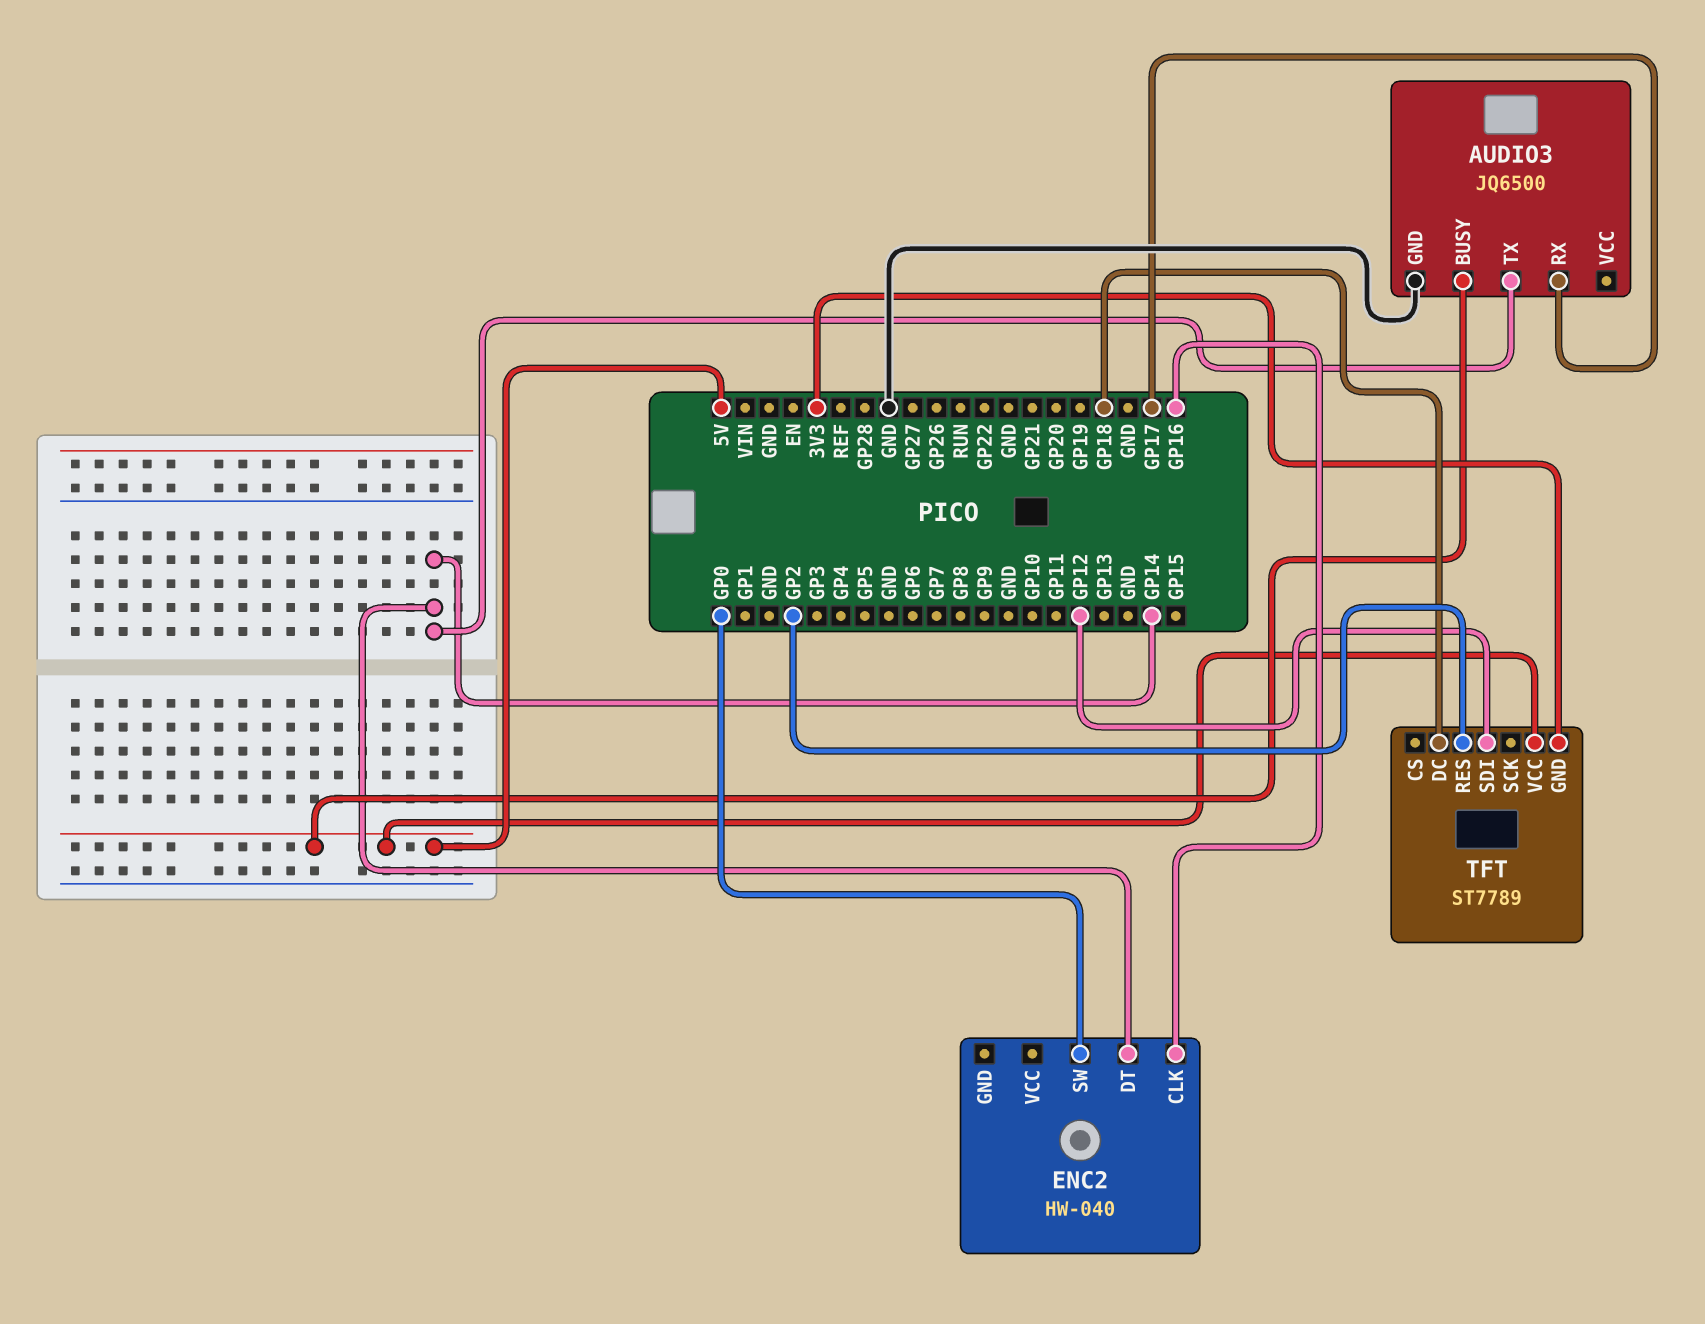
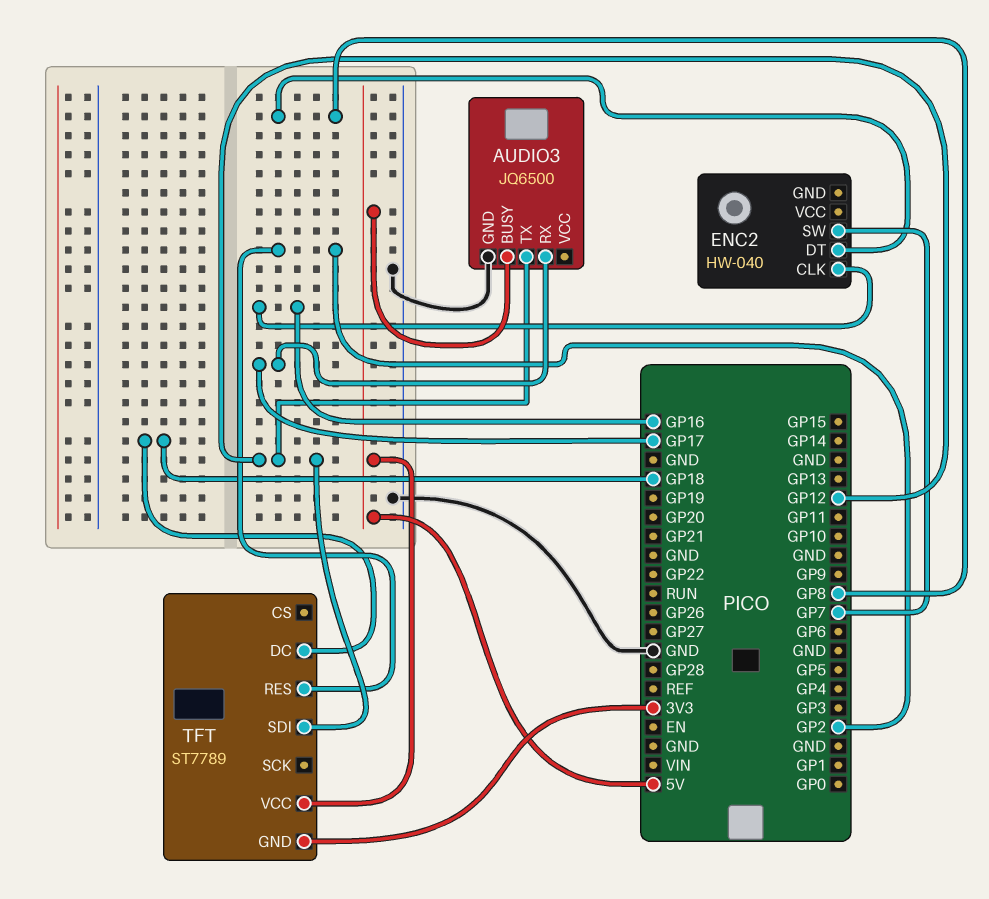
AUDIO3 pin TX: GP14 -> GP12
ENC2 pin DT: GP14 -> GP8
ENC2 pin SW: GP0 -> GP7

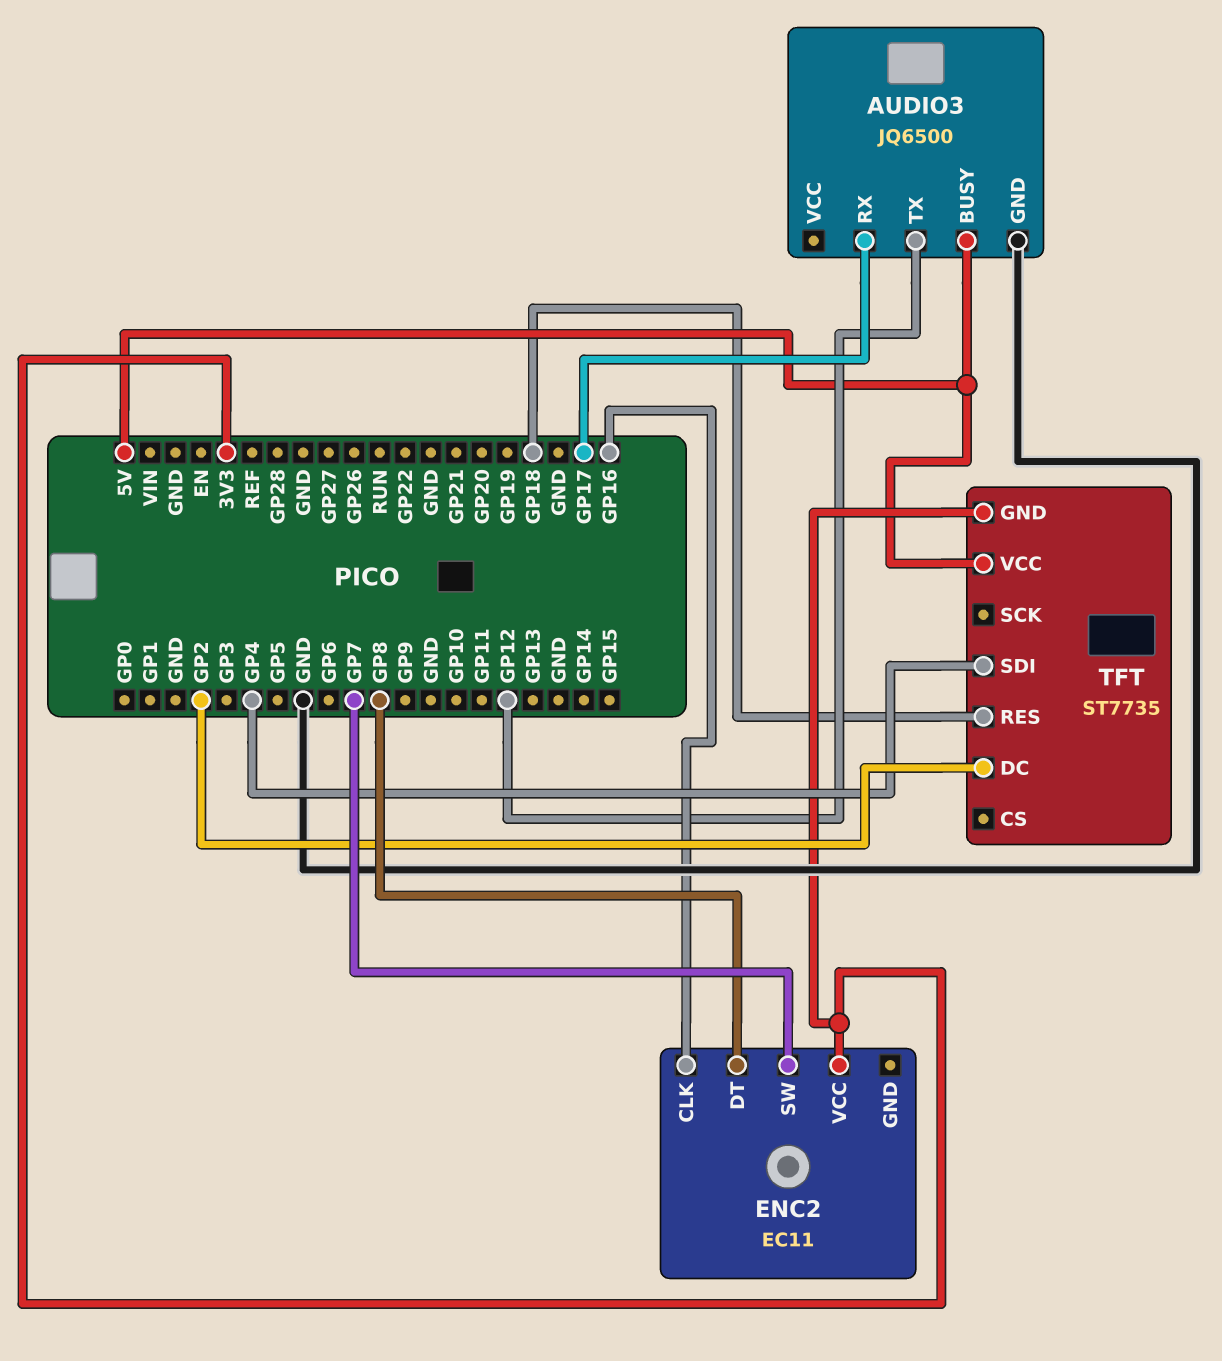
ENC2: HW-040 -> EC11
ENC2 pin VCC: none -> 3V3
TFT: ST7789 -> ST7735
TFT pin DC: GP18 -> GP2
TFT pin RES: GP2 -> GP18
TFT pin SDI: GP12 -> GP4

